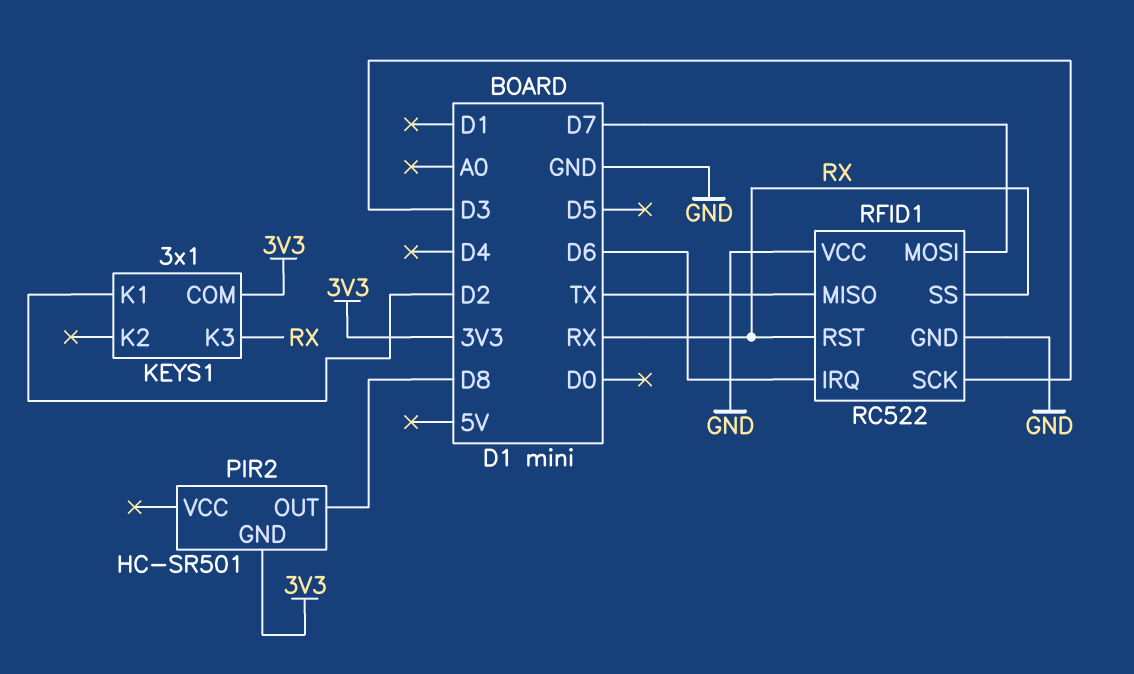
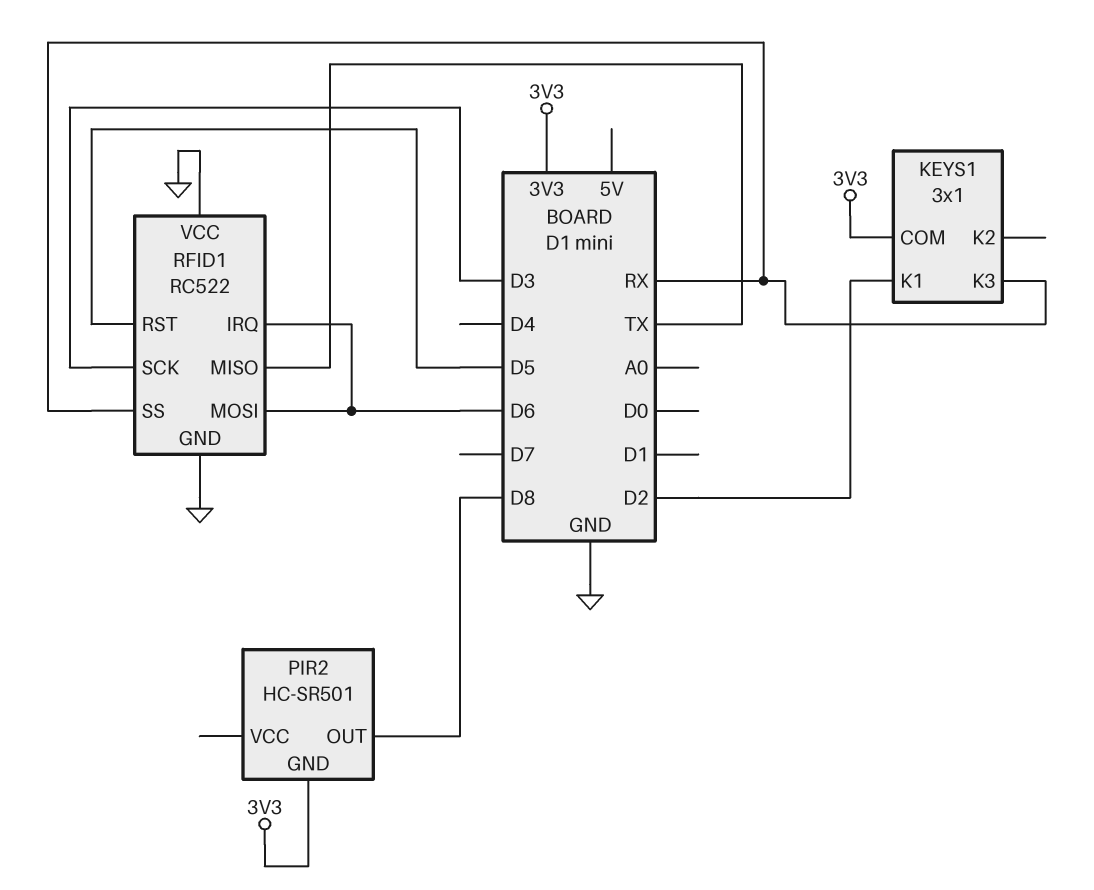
RFID1 pin MOSI: D7 -> D6
RFID1 pin RST: RX -> D5

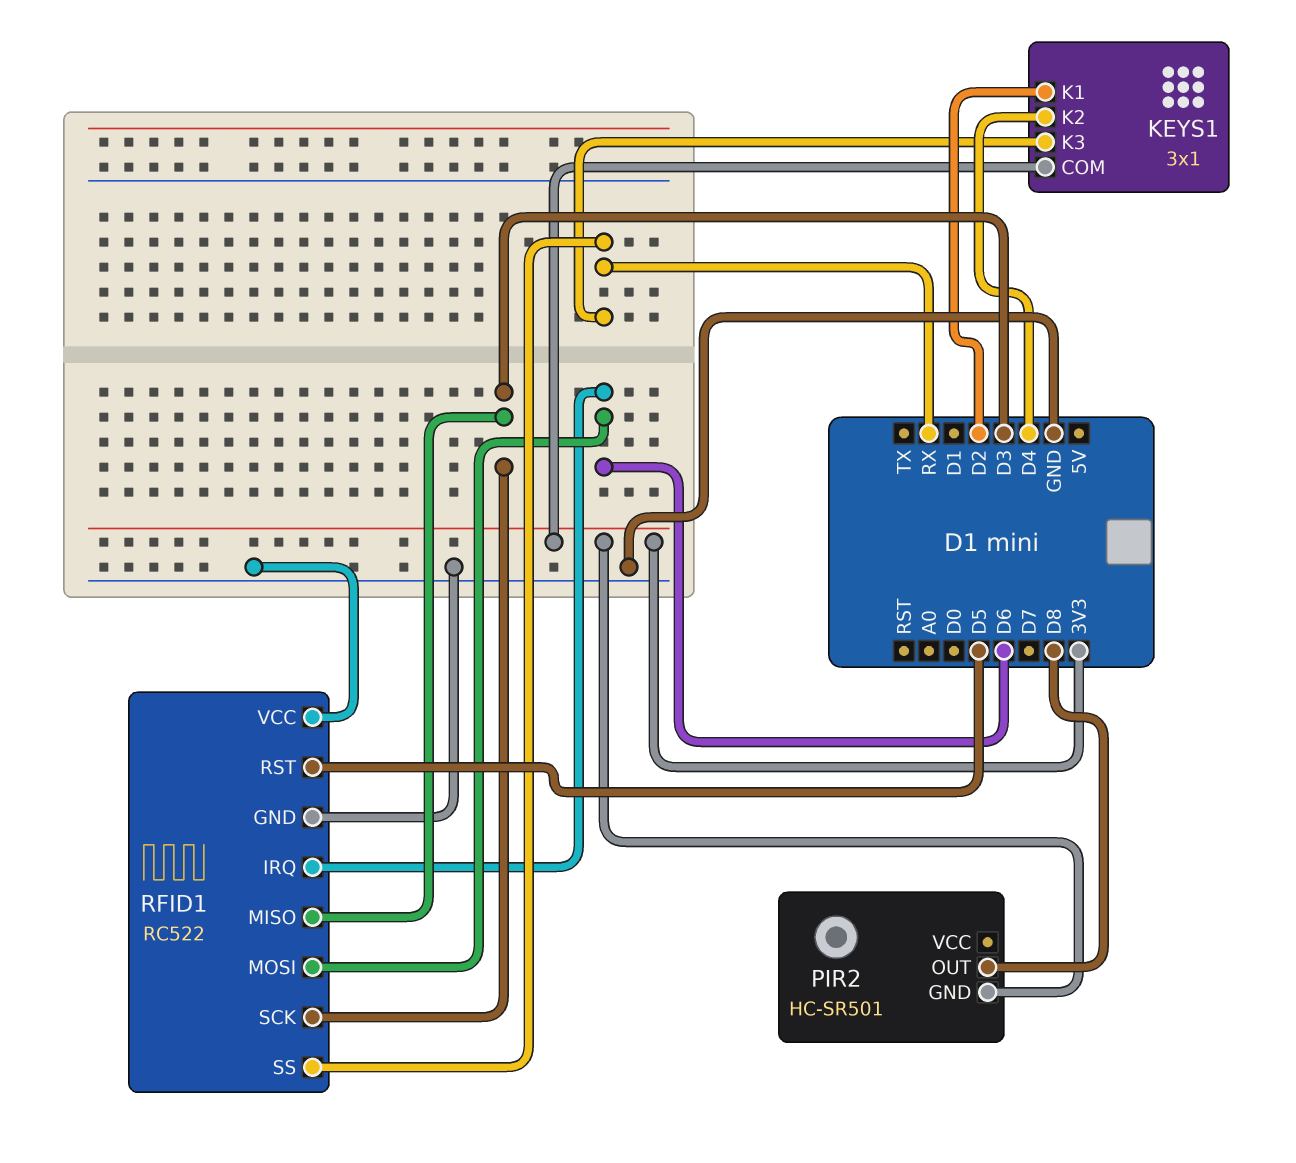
KEYS1 pin K2: none -> D4
RFID1 pin MISO: TX -> D3

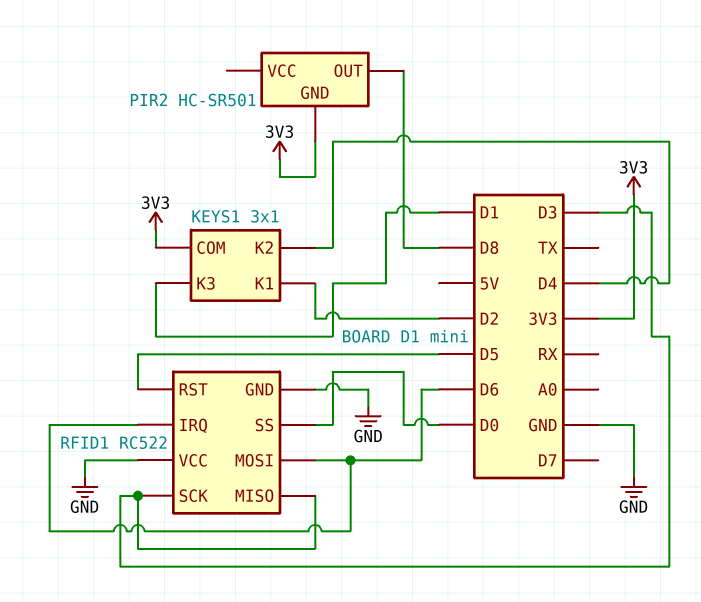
KEYS1 pin K3: RX -> D1
RFID1 pin SS: RX -> D0

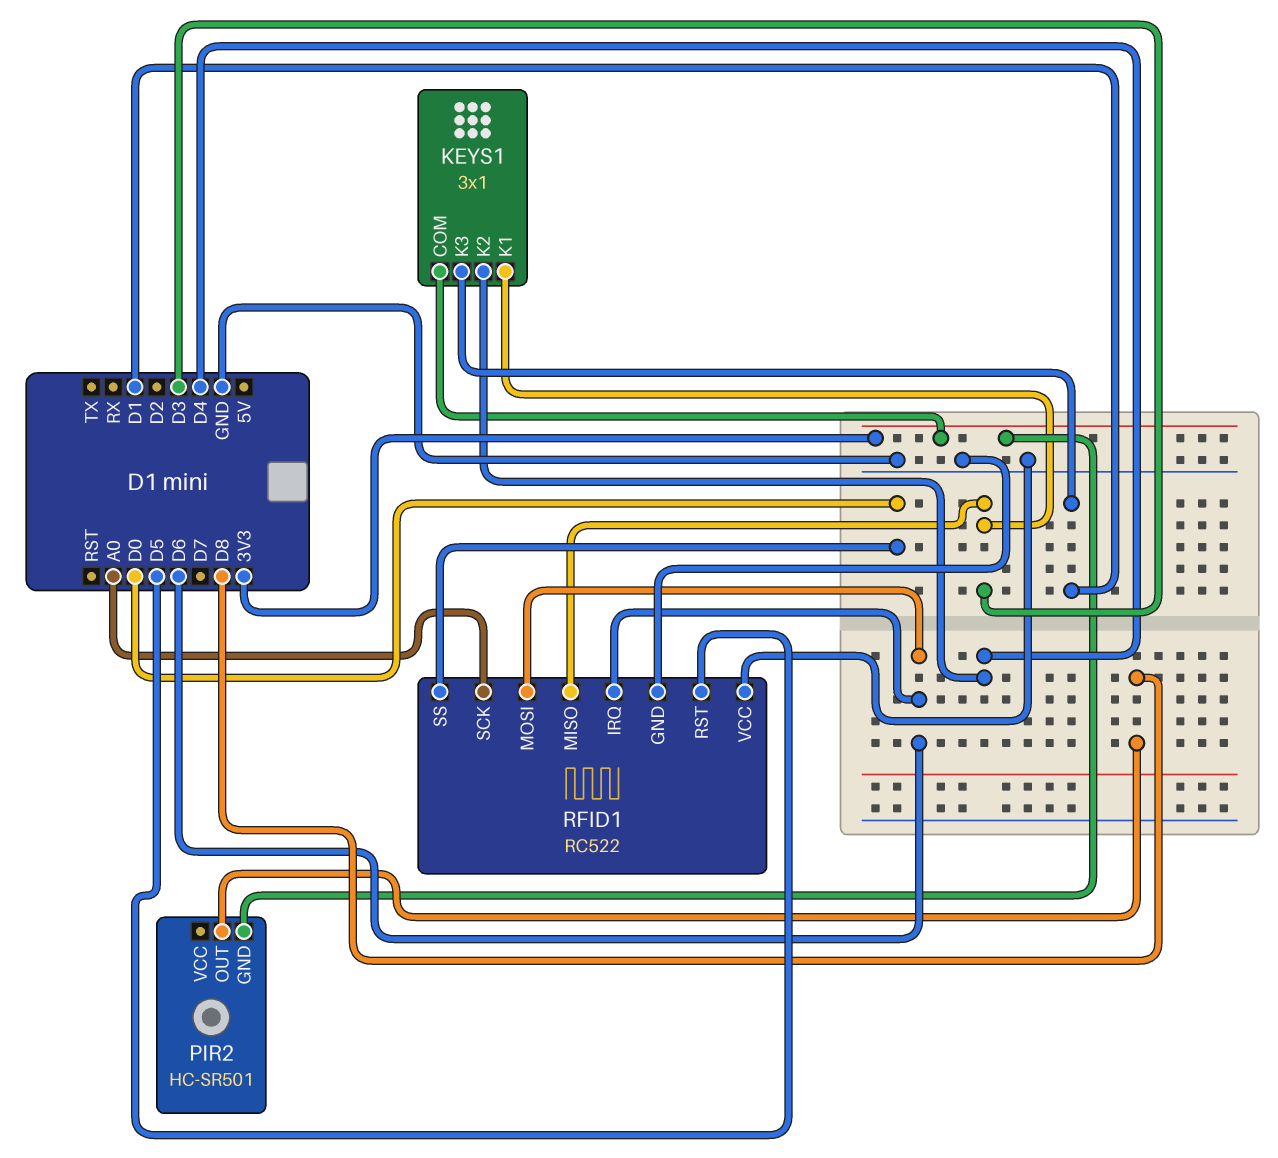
KEYS1 pin K1: D2 -> D3
RFID1 pin SCK: D3 -> A0

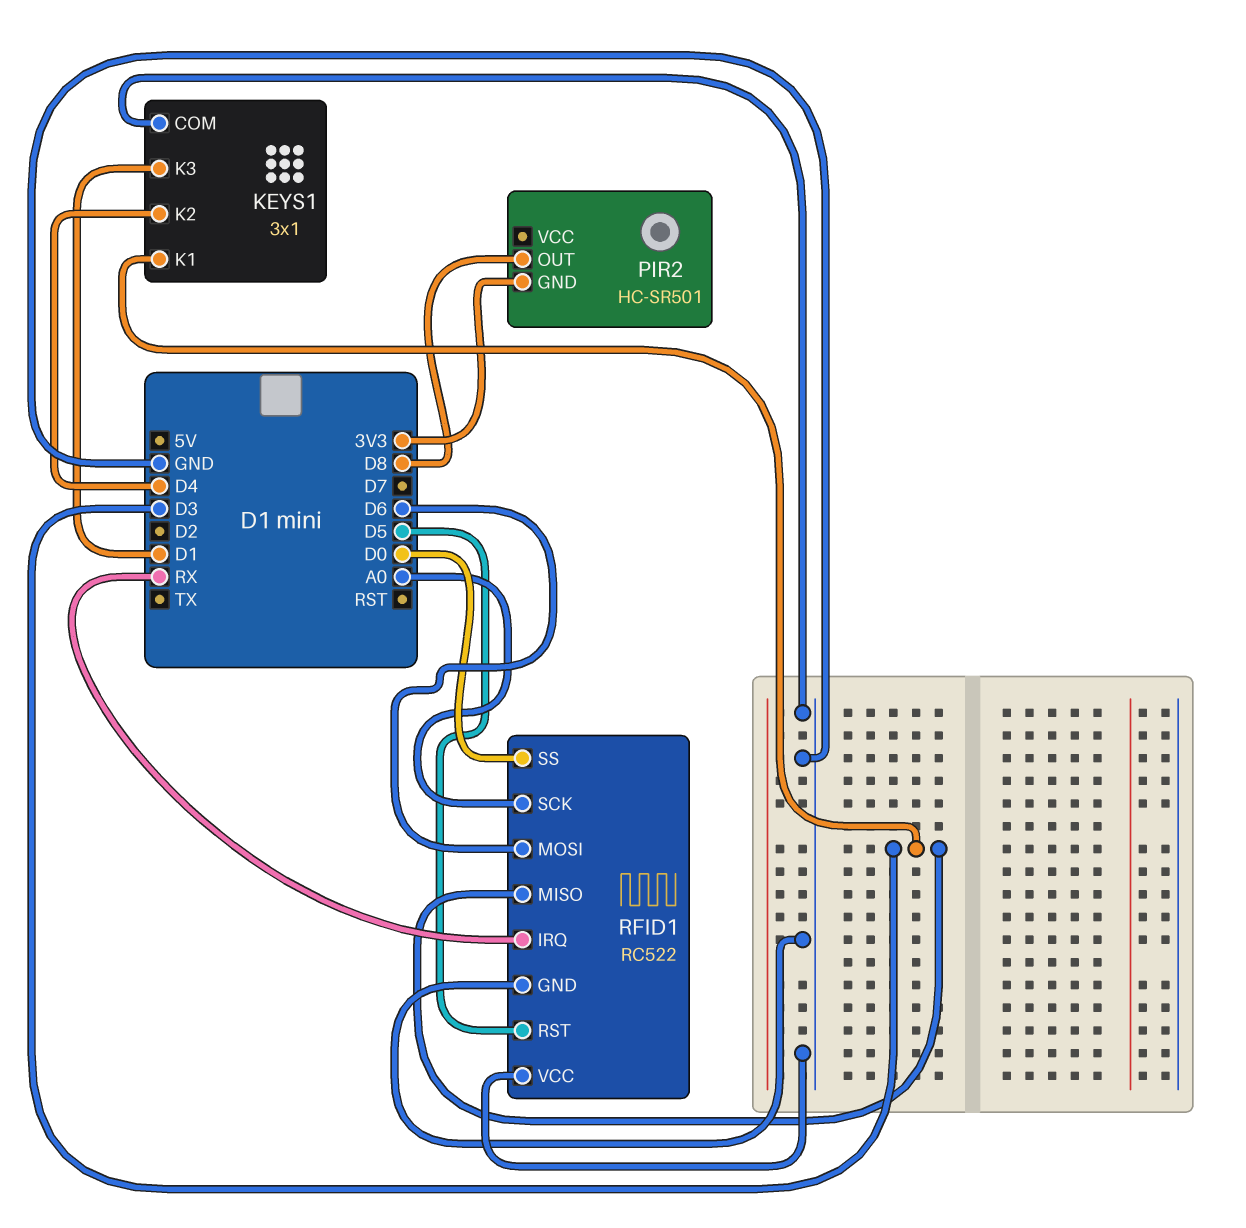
KEYS1 pin COM: 3V3 -> GND
RFID1 pin IRQ: D6 -> RX

